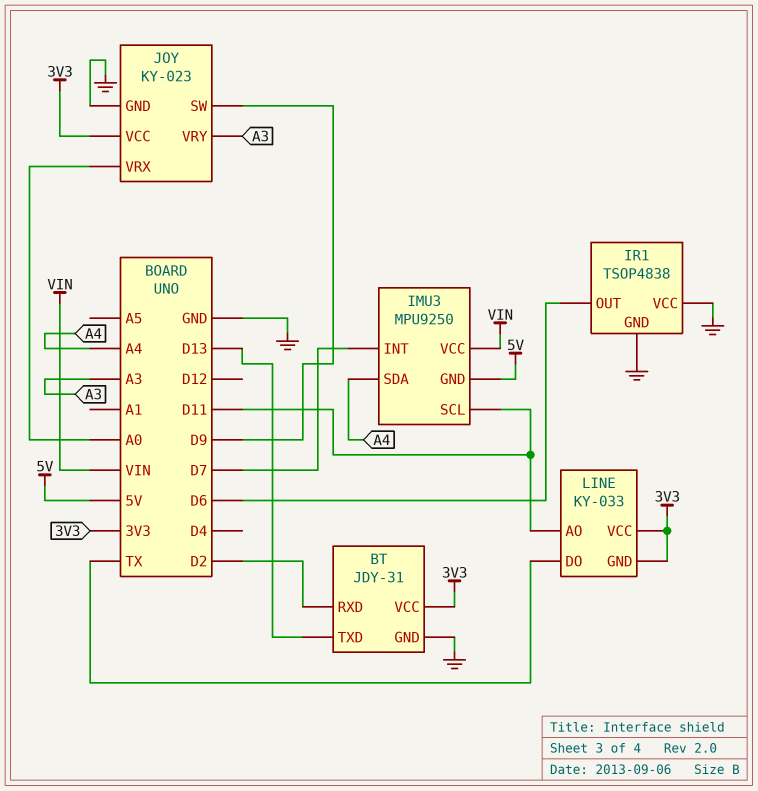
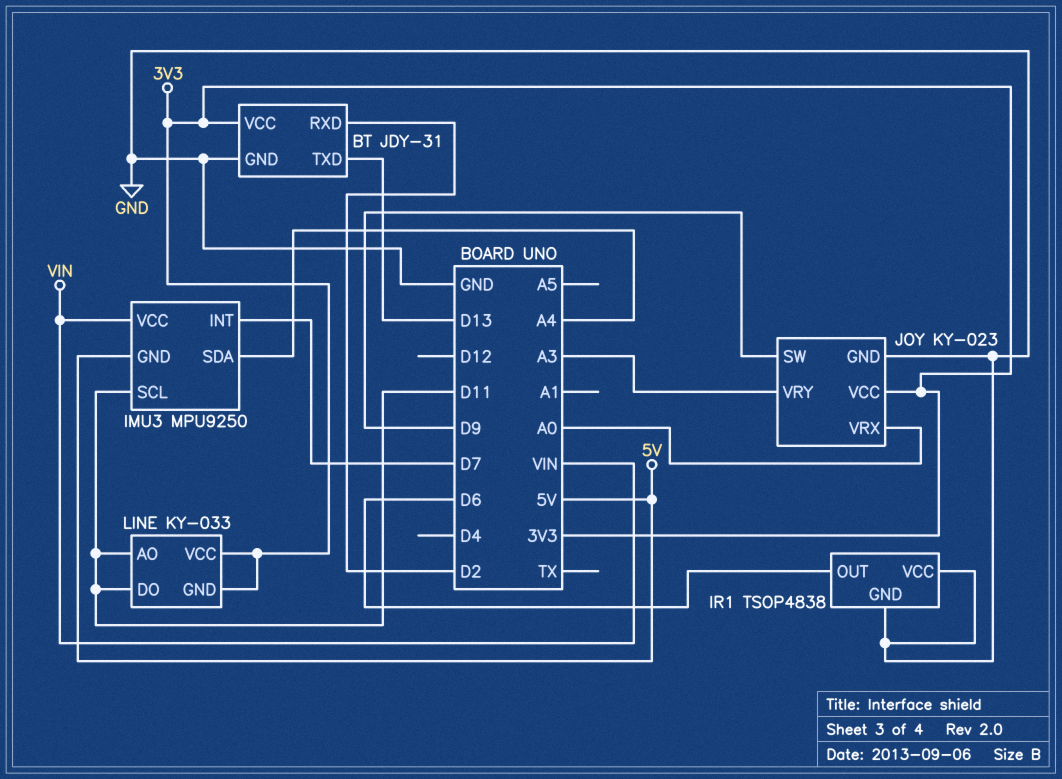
LINE pin DO: TX -> D11

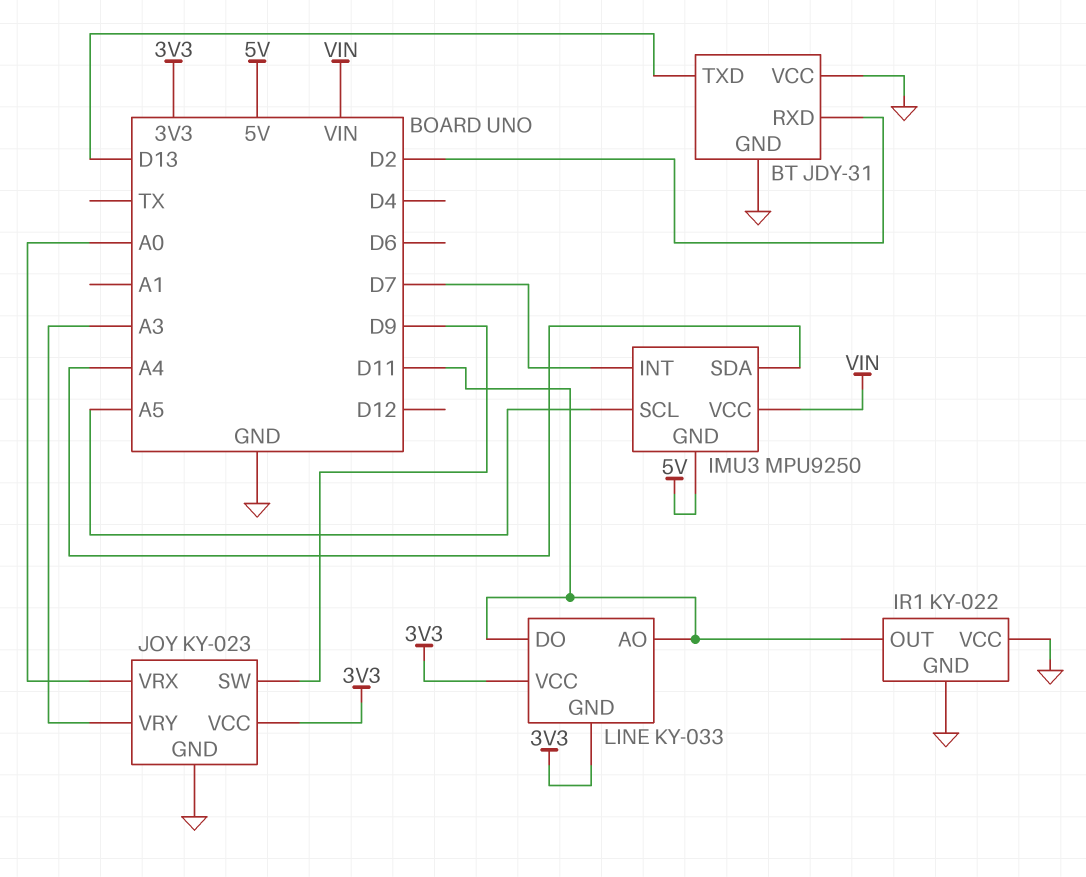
BT pin VCC: 3V3 -> GND
IMU3 pin SCL: D11 -> A5
IR1: TSOP4838 -> KY-022
IR1 pin OUT: D6 -> D11

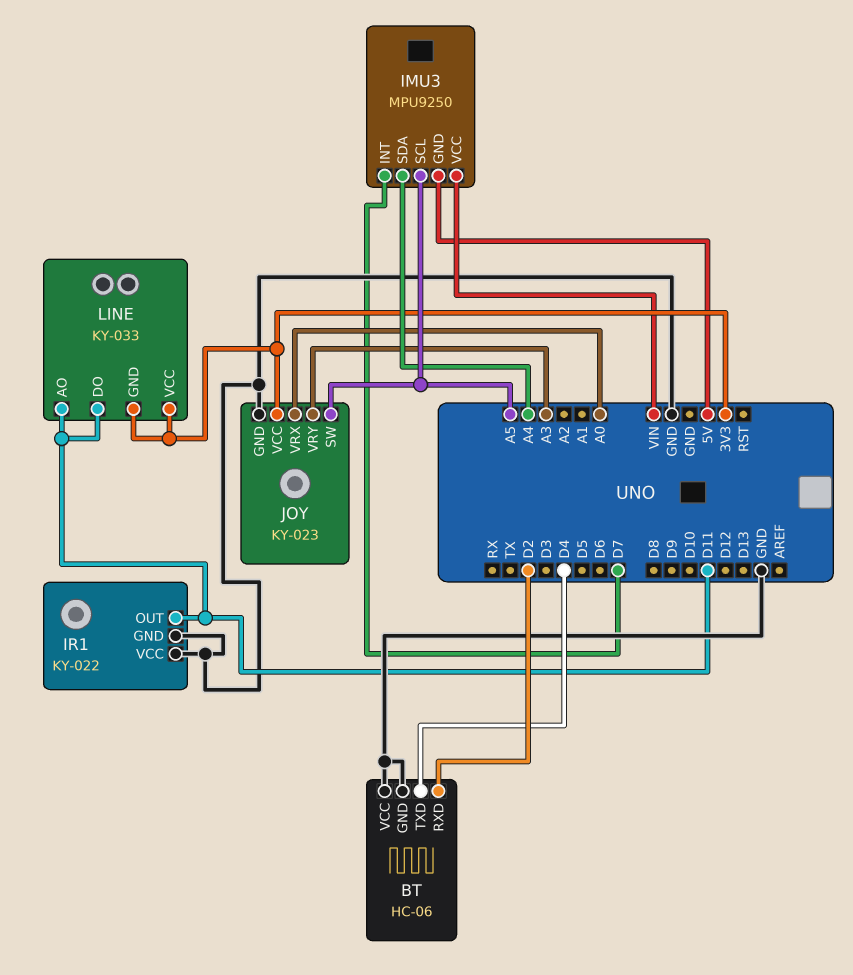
BT: JDY-31 -> HC-06
BT pin TXD: D13 -> D4
JOY pin SW: D9 -> A5

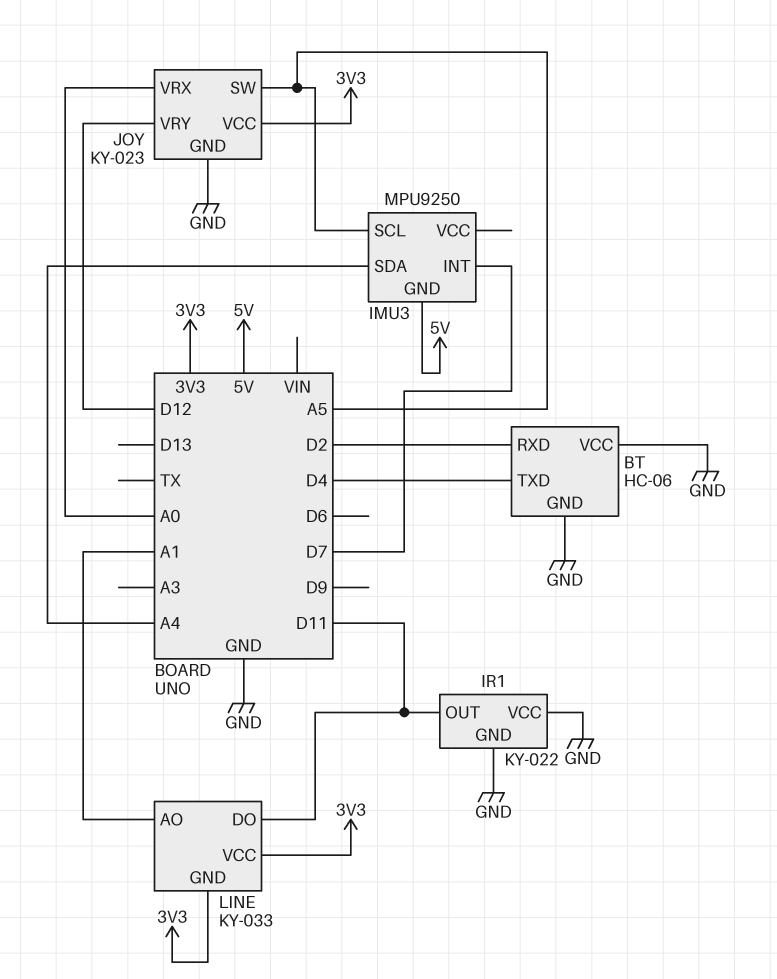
IMU3 pin VCC: VIN -> none
JOY pin VRY: A3 -> D12
LINE pin AO: D11 -> A1

